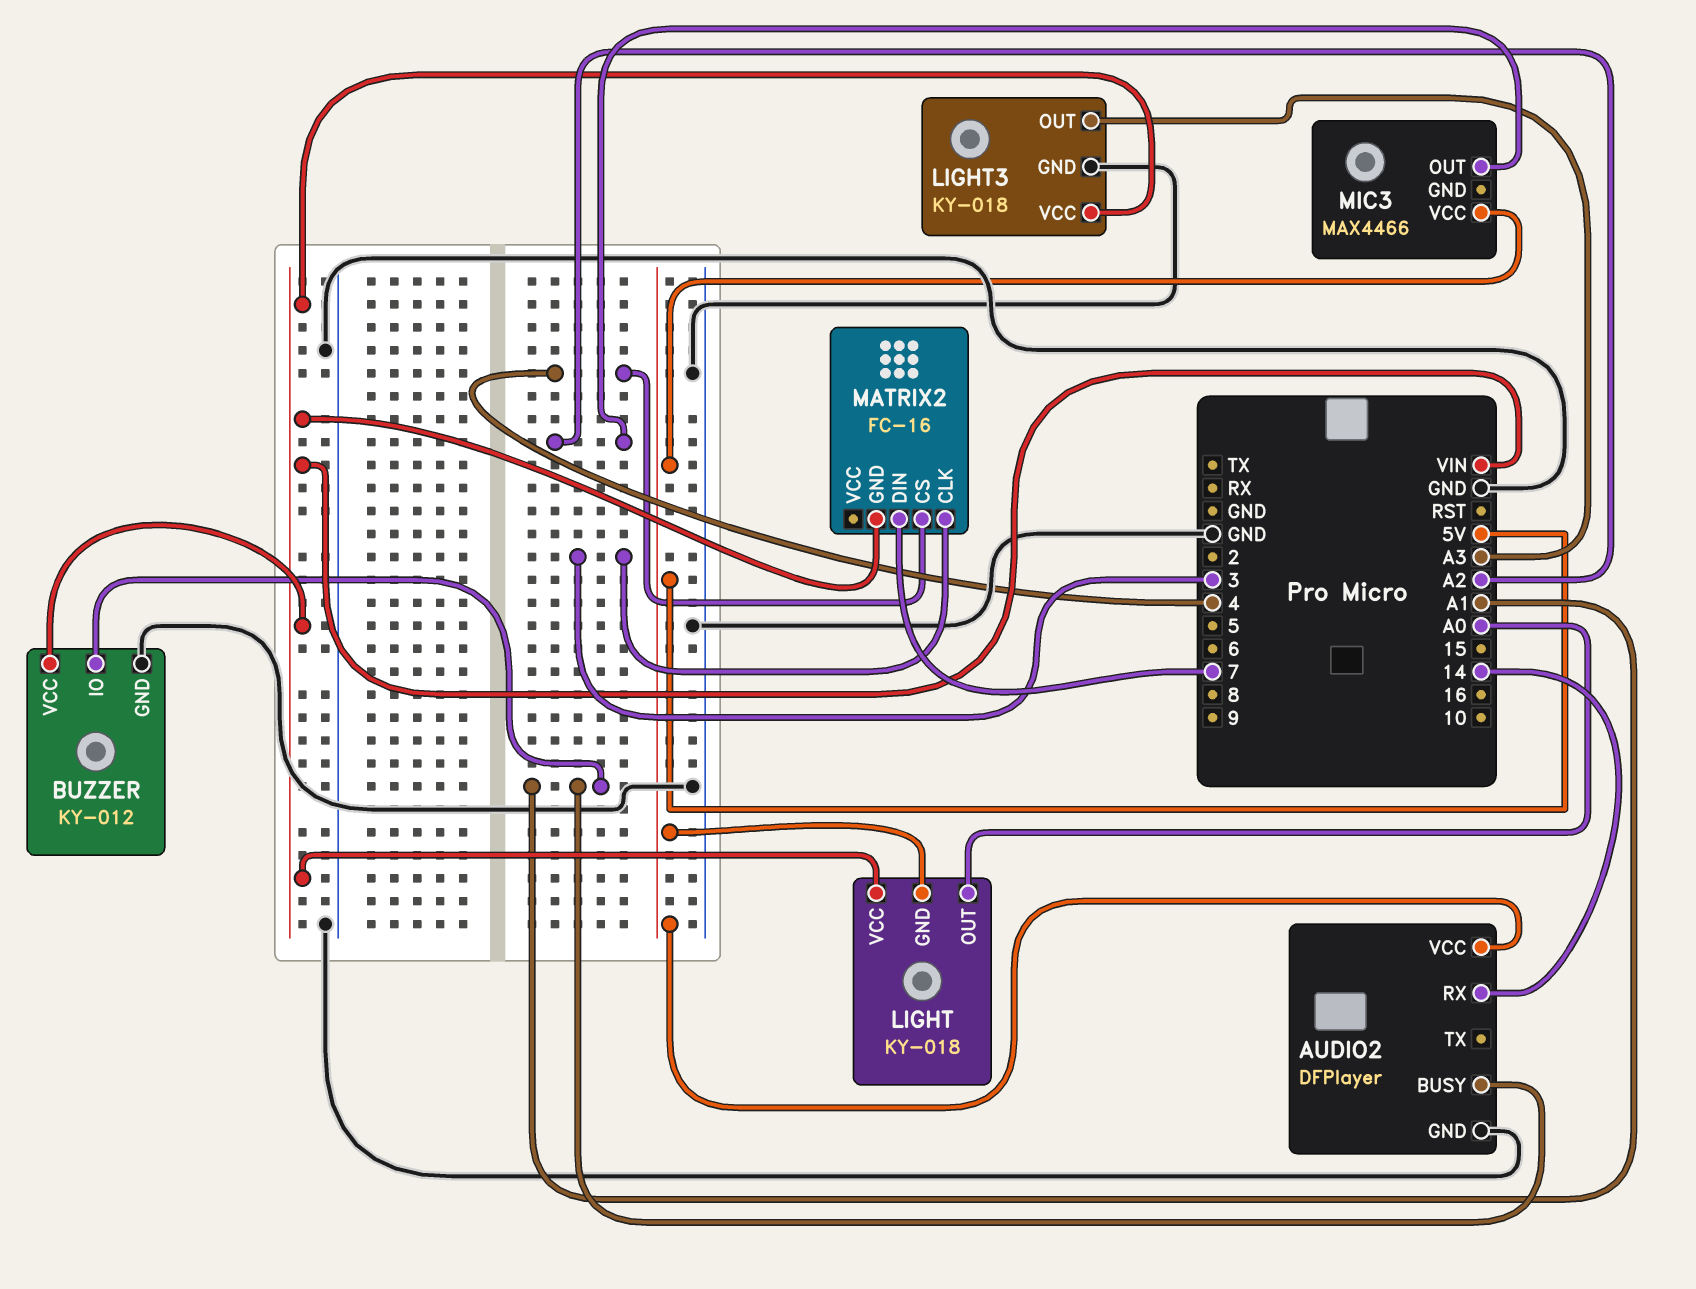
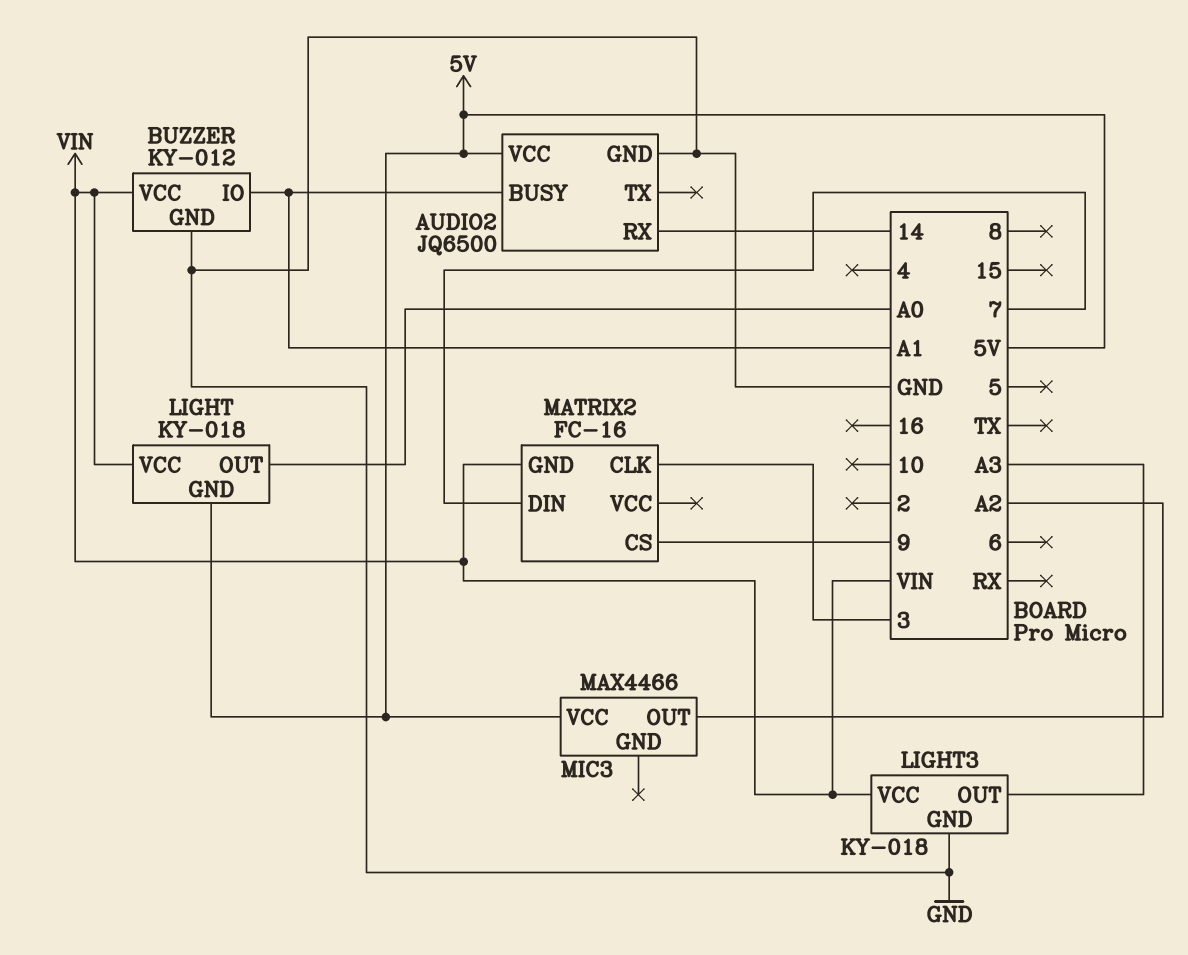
AUDIO2: DFPlayer -> JQ6500
MATRIX2 pin CS: 4 -> 9

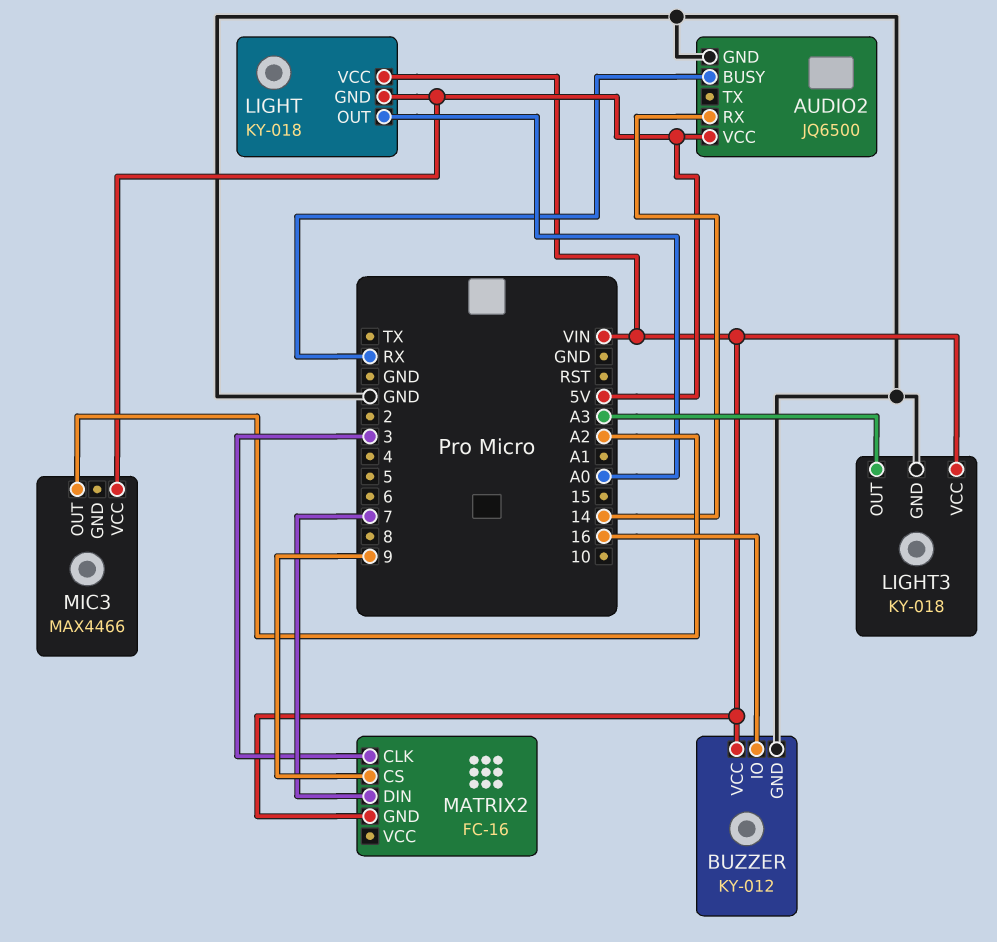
AUDIO2 pin BUSY: A1 -> RX
BUZZER pin IO: A1 -> 16

